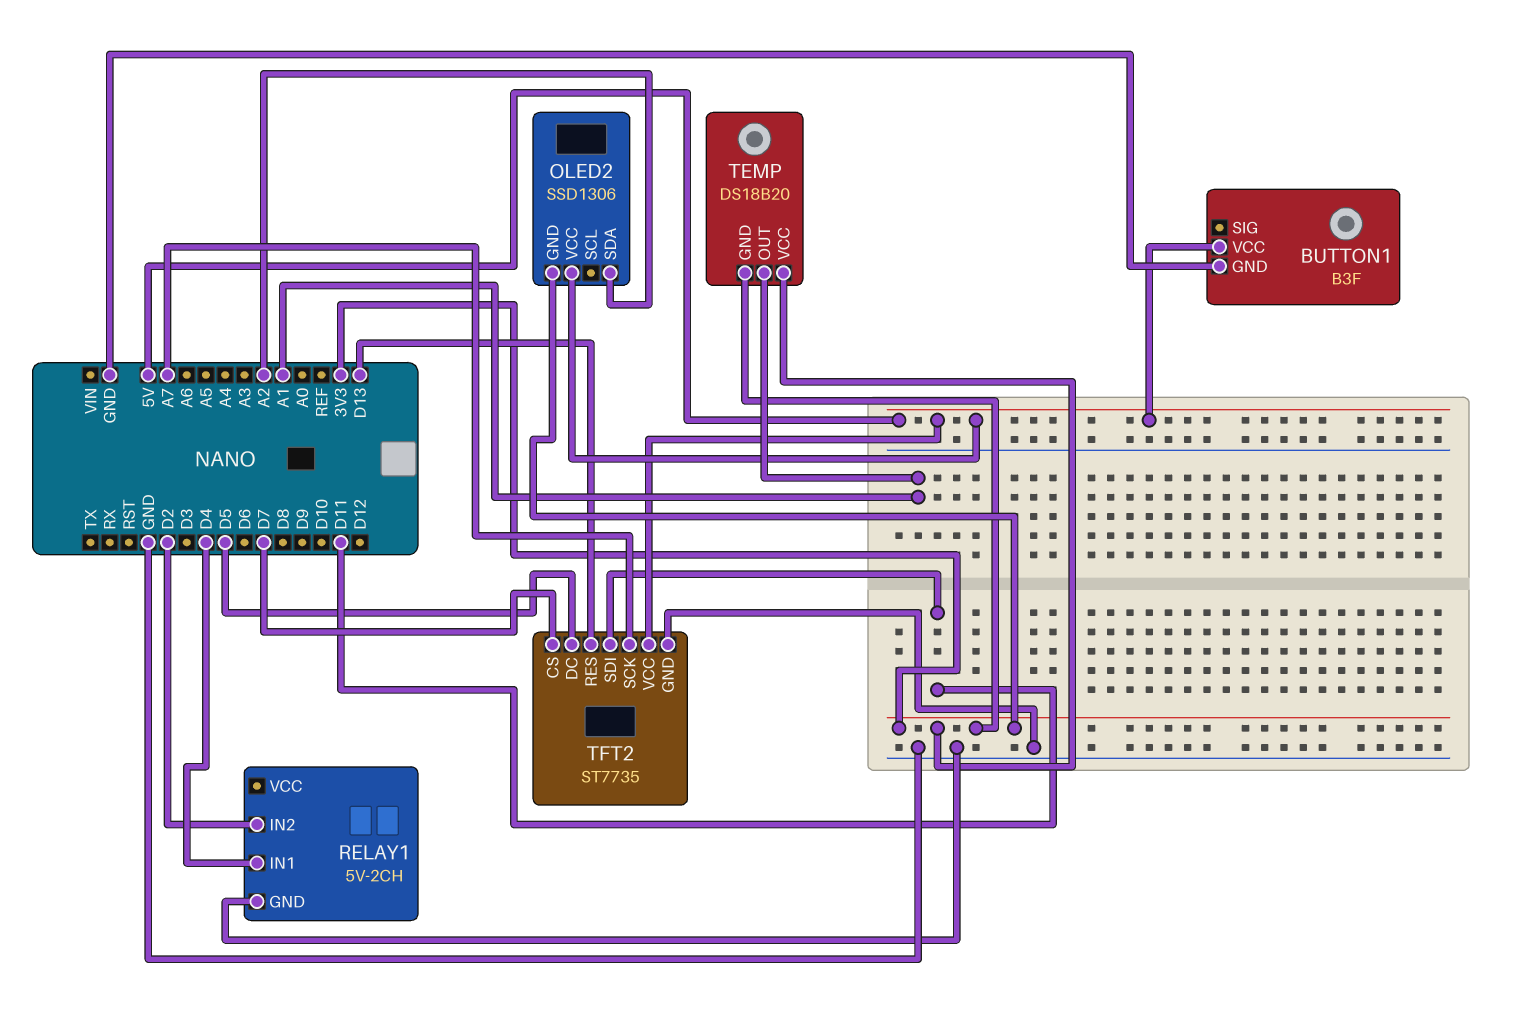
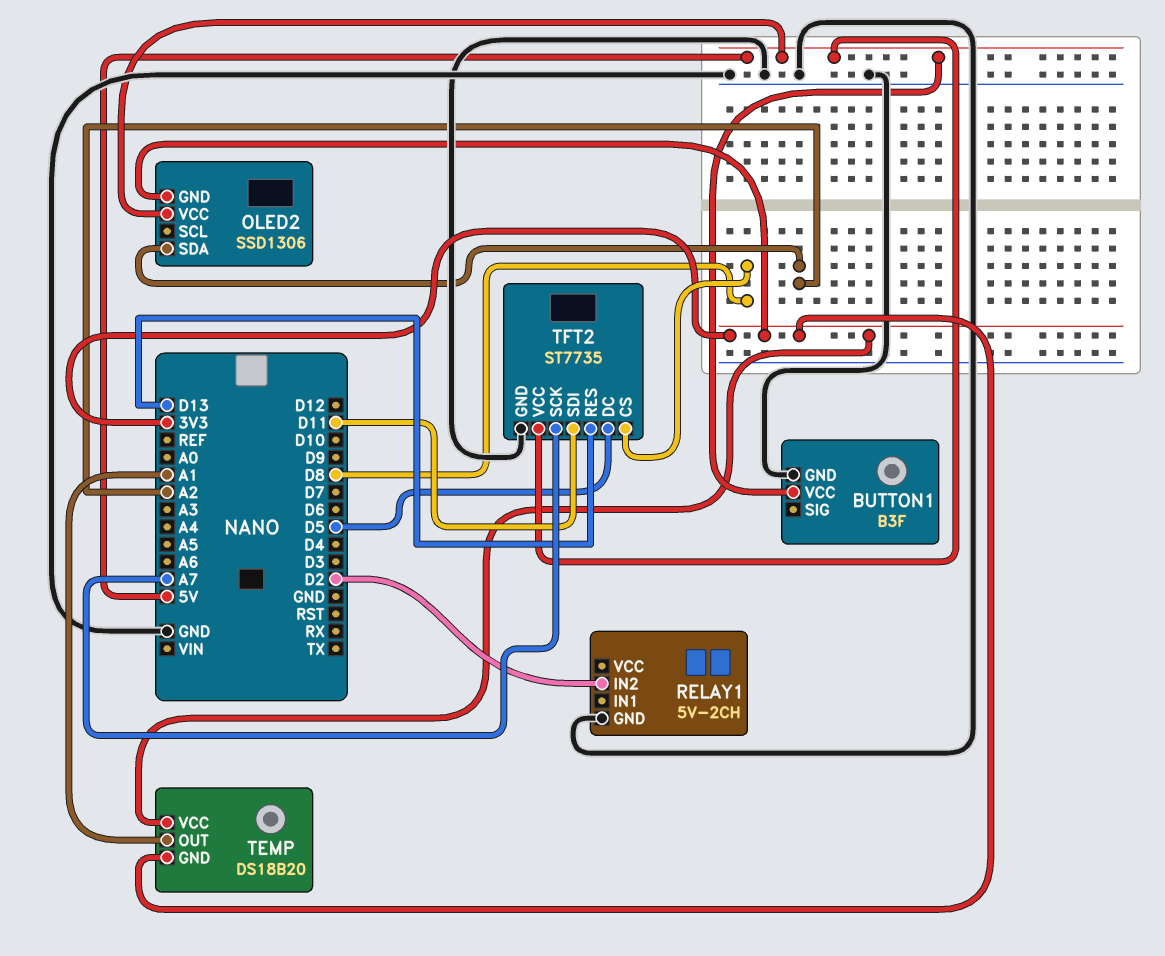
RELAY1 pin IN1: D4 -> none
TFT2 pin CS: D7 -> D8

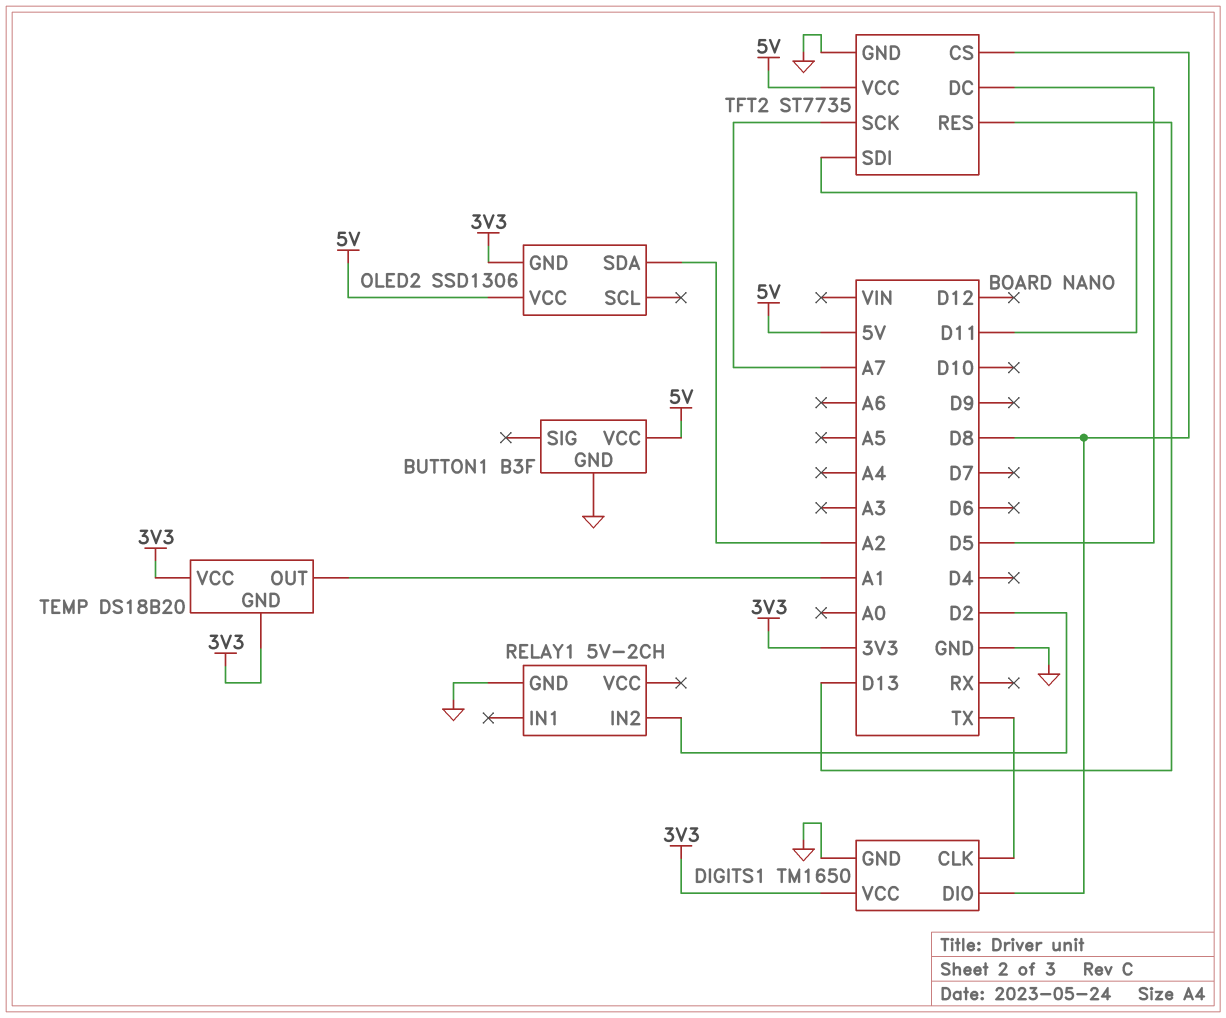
DIGITS1: none -> TM1650
DIGITS1 pin CLK: none -> TX
DIGITS1 pin DIO: none -> D8
DIGITS1 pin GND: none -> GND
DIGITS1 pin VCC: none -> 3V3

